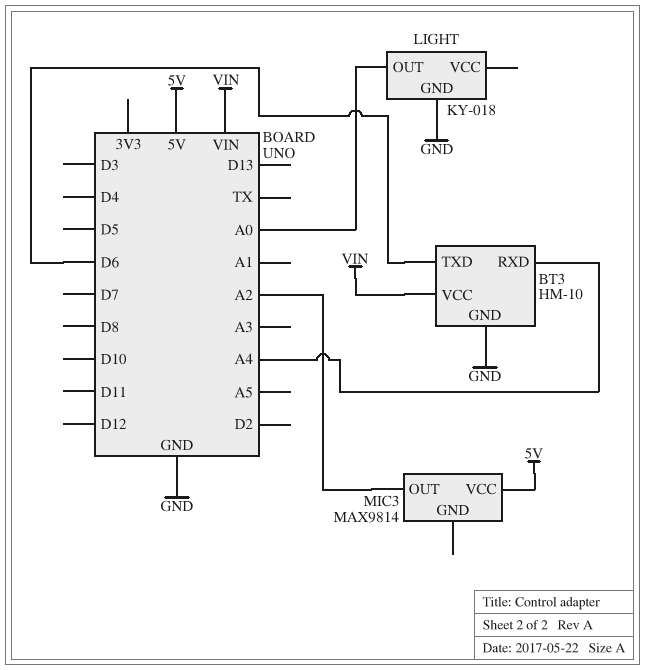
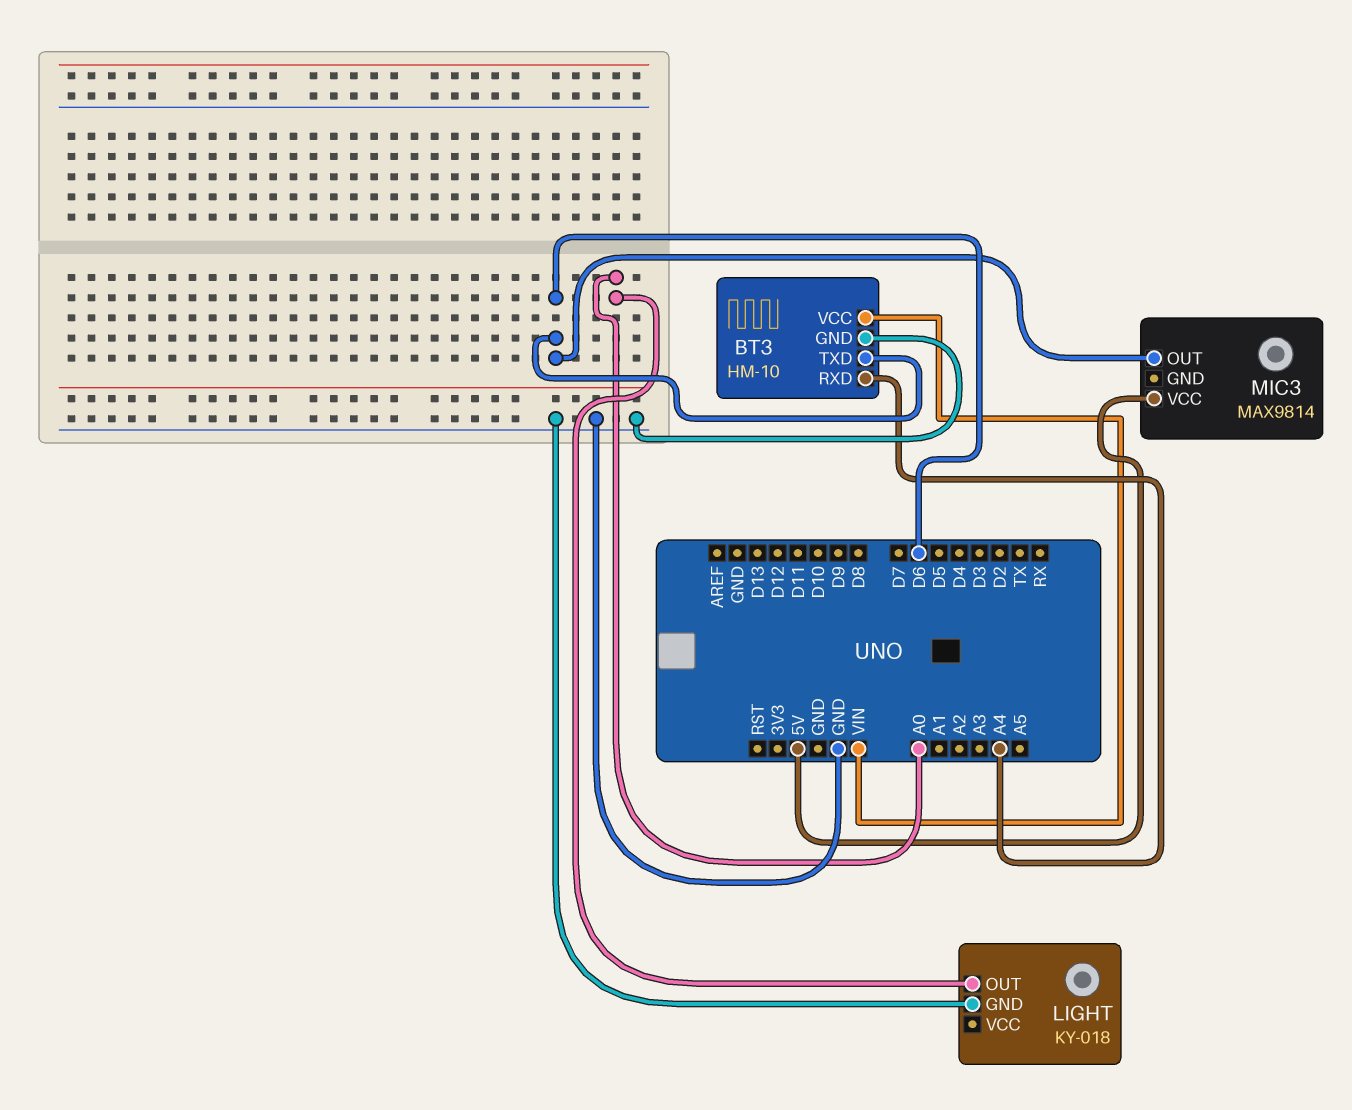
MIC3 pin OUT: A2 -> D6

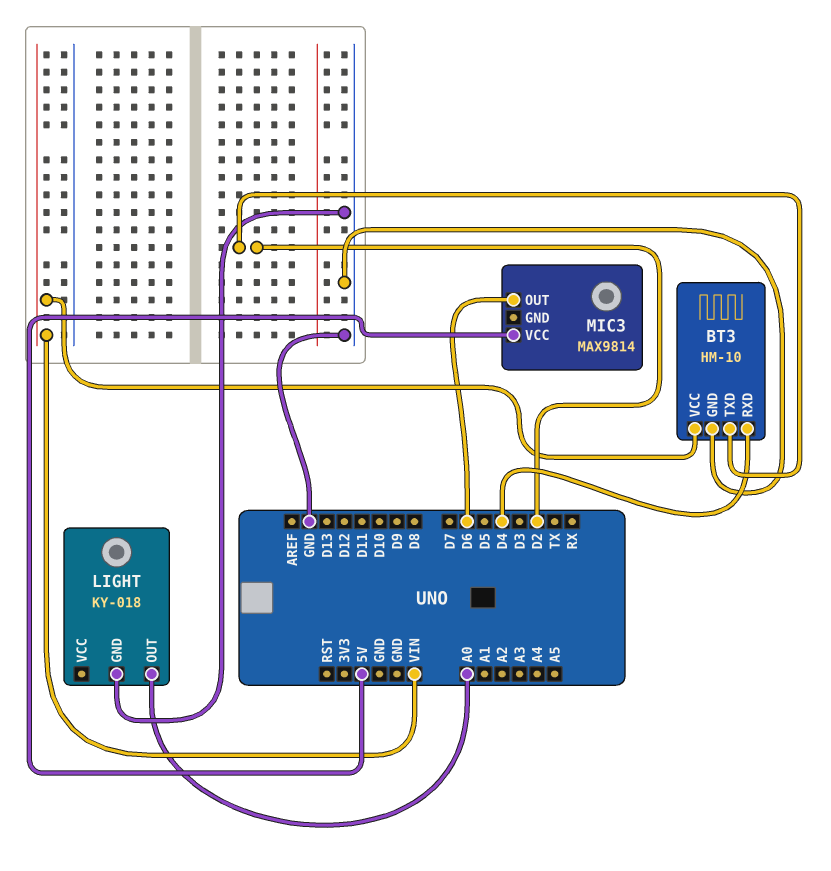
BT3 pin RXD: A4 -> D4
BT3 pin TXD: D6 -> D2

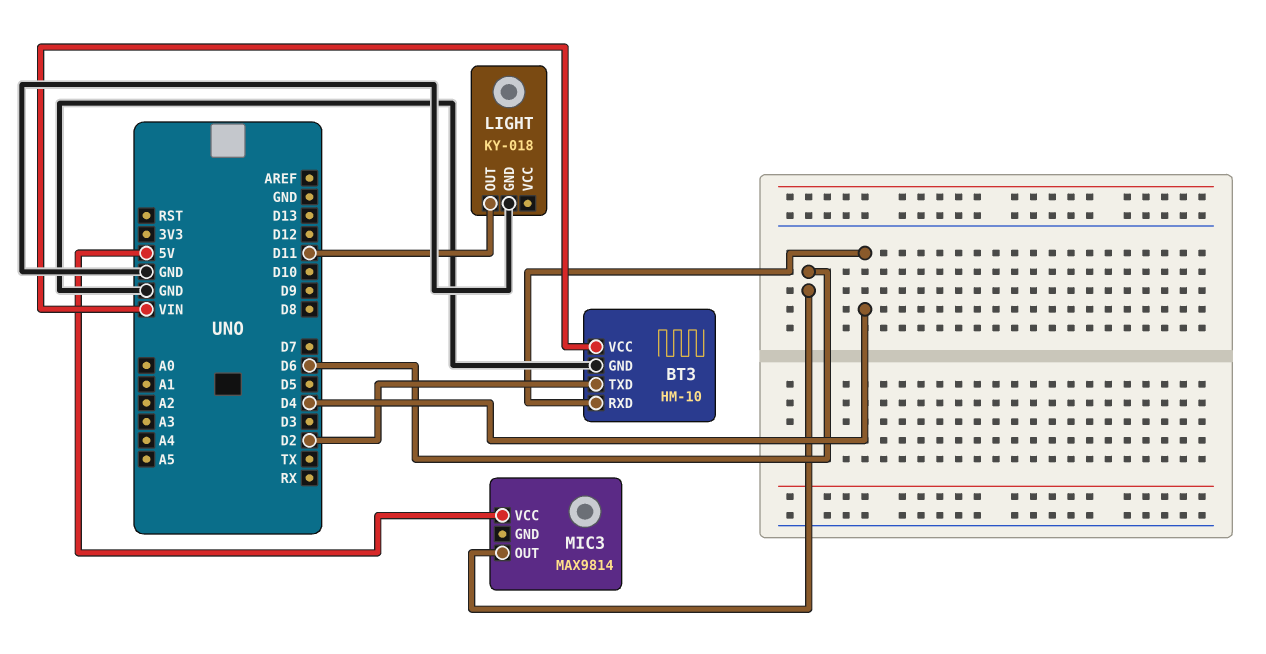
LIGHT pin OUT: A0 -> D11

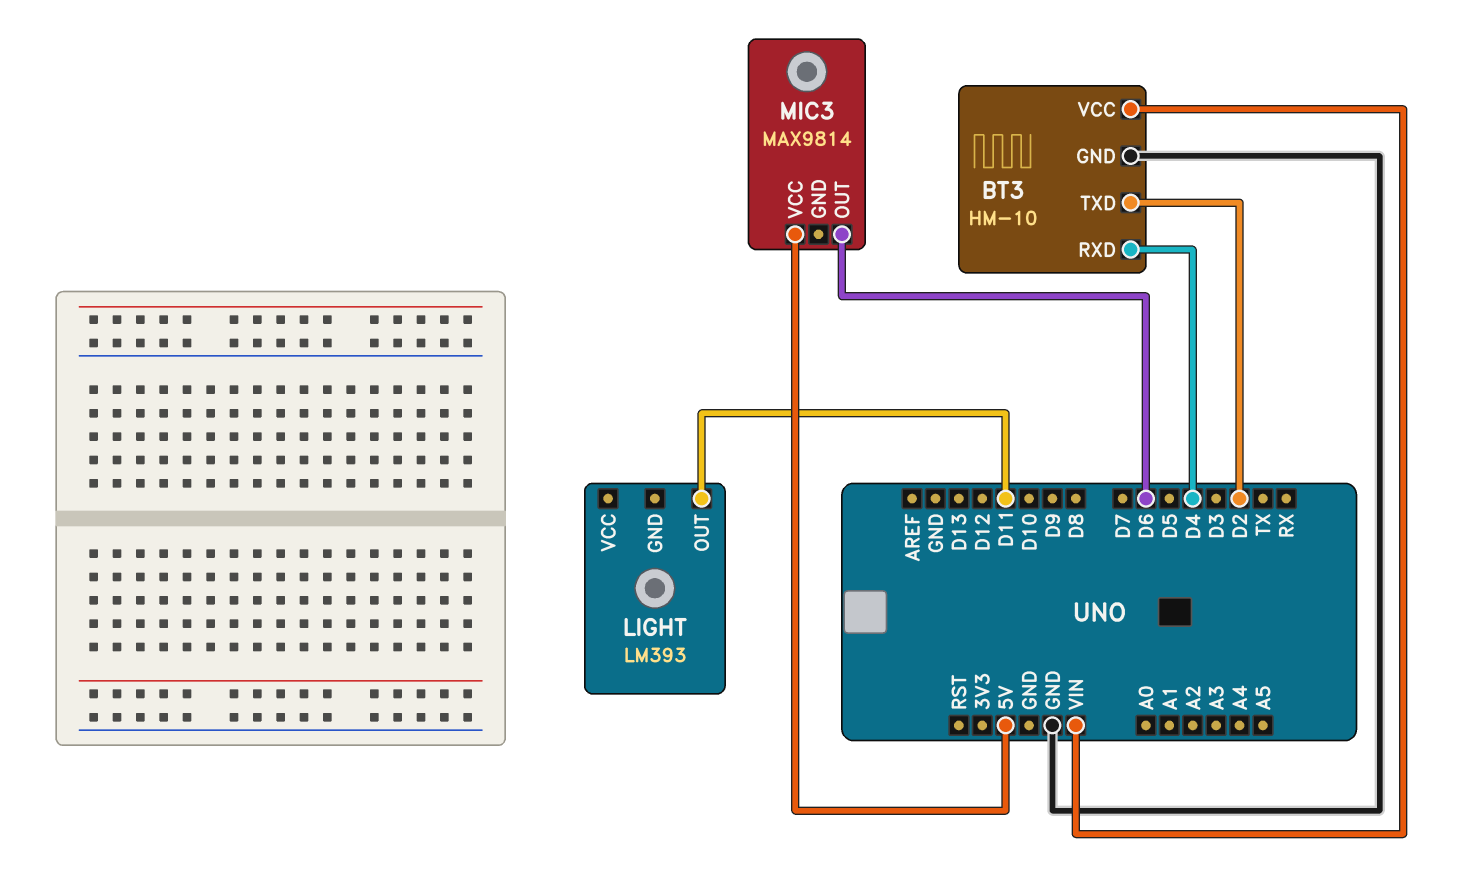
LIGHT: KY-018 -> LM393
LIGHT pin GND: GND -> none

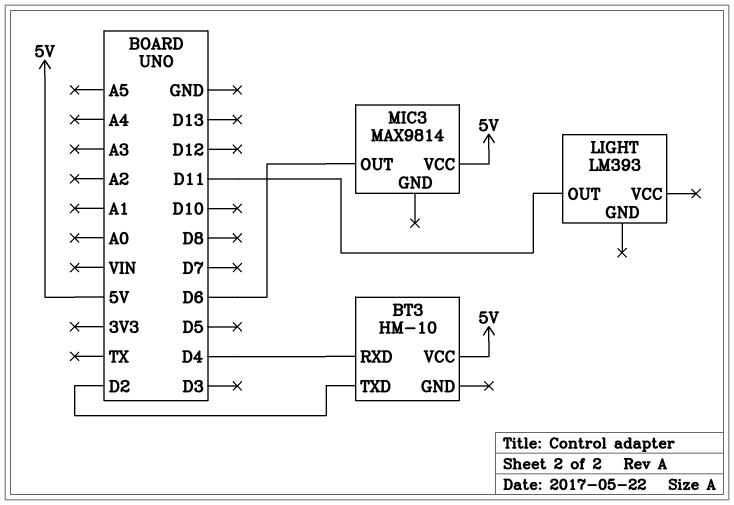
BT3 pin GND: GND -> none
BT3 pin VCC: VIN -> 5V

